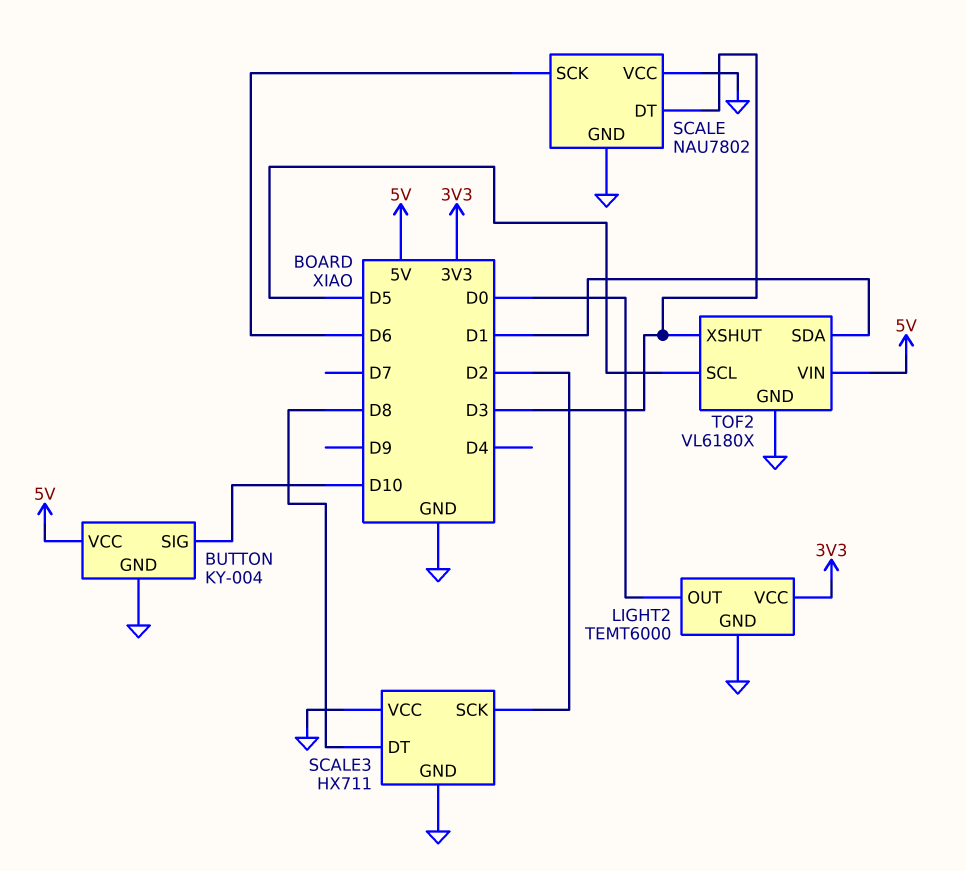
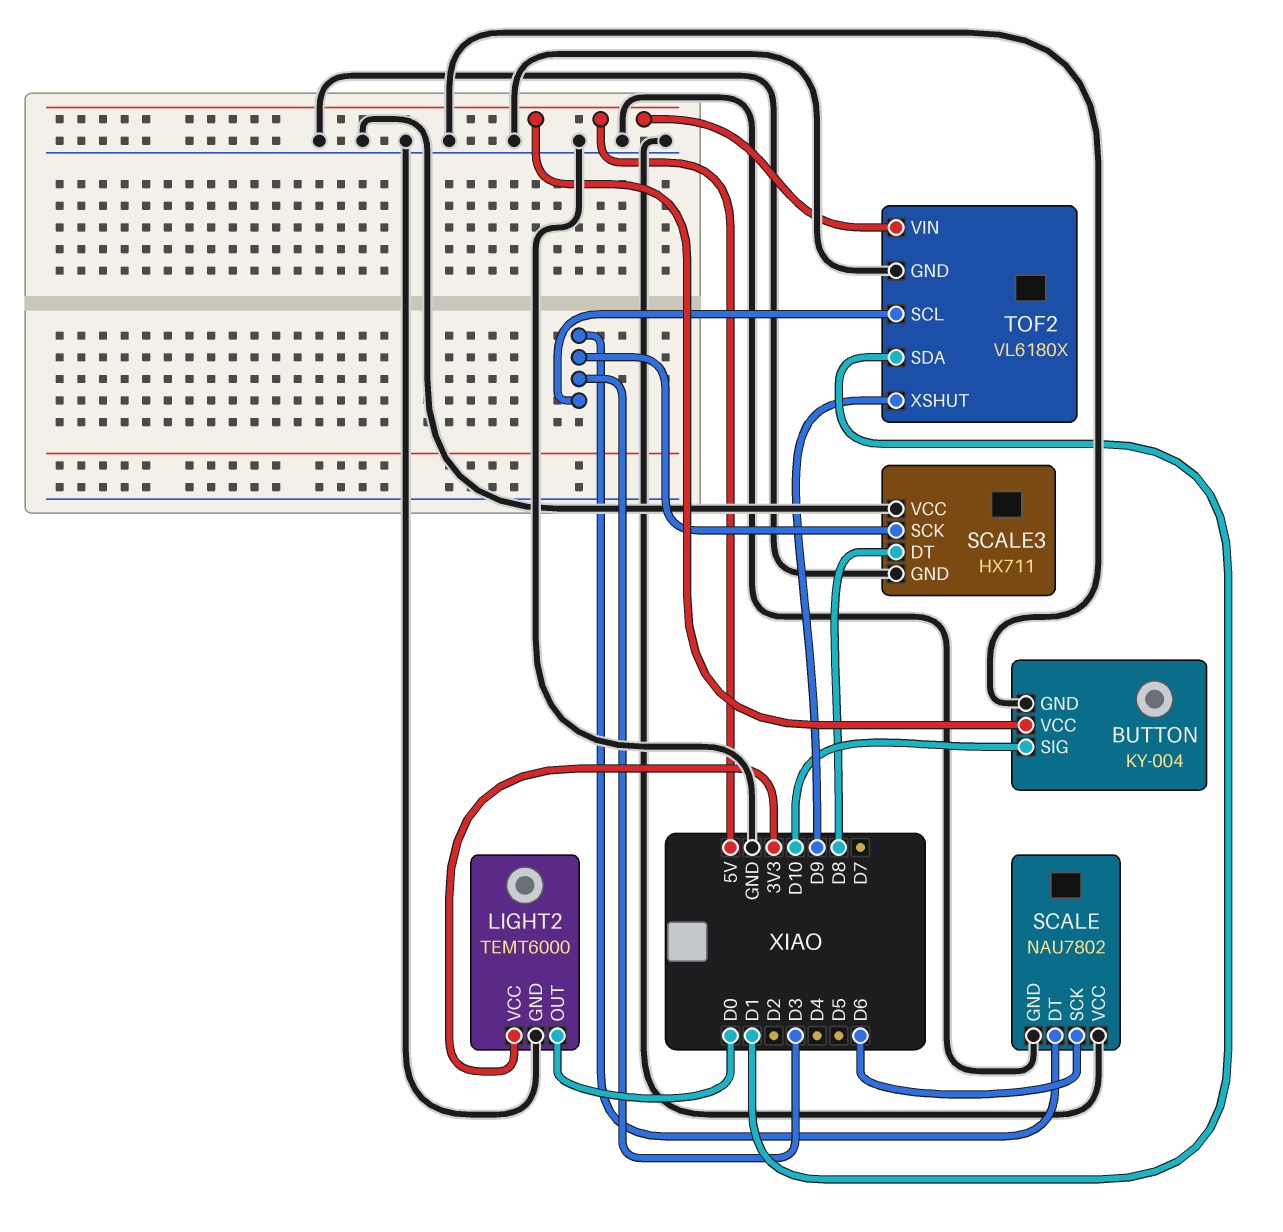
SCALE3 pin SCK: D2 -> D3
TOF2 pin SCL: D5 -> D3
TOF2 pin XSHUT: D3 -> D9

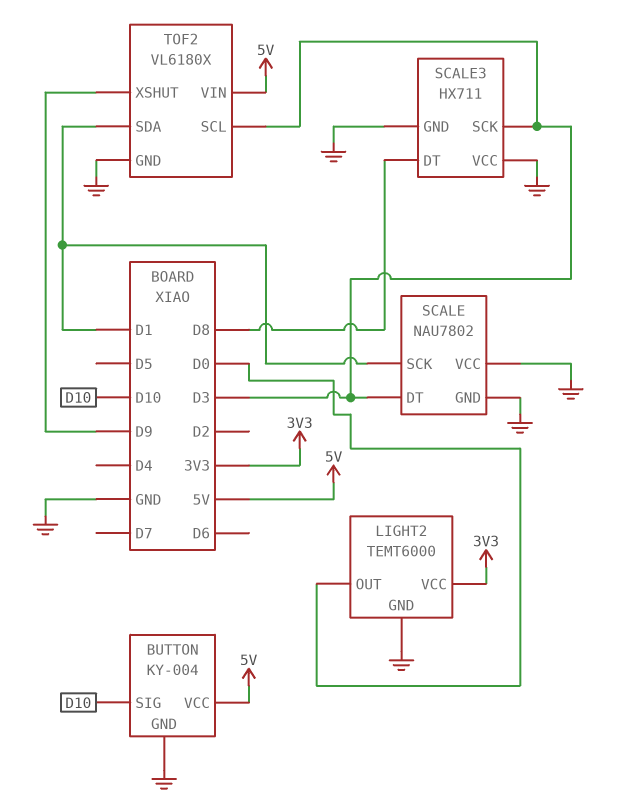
SCALE pin SCK: D6 -> D1

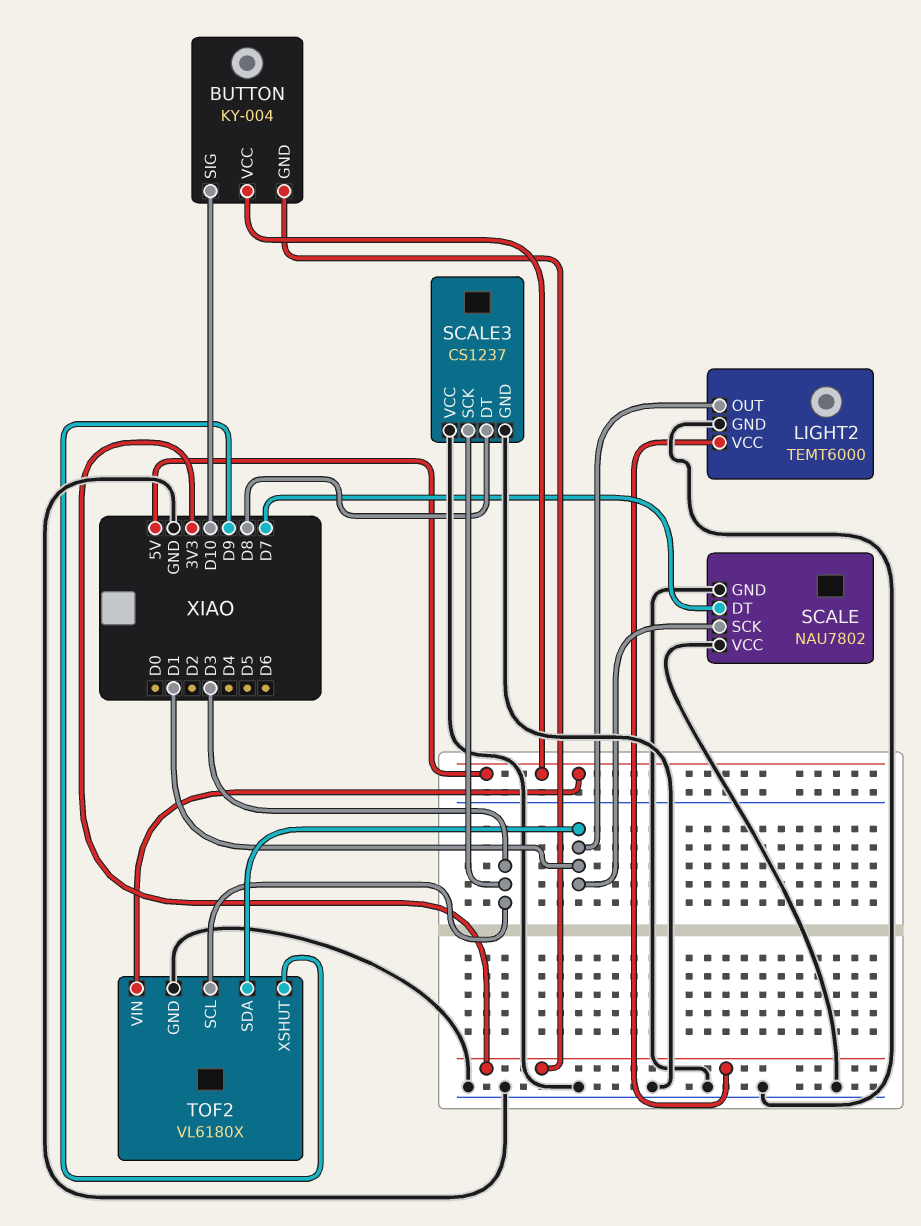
BUTTON pin GND: GND -> 3V3
LIGHT2 pin OUT: D0 -> D1
SCALE pin DT: D3 -> D7
SCALE3: HX711 -> CS1237

